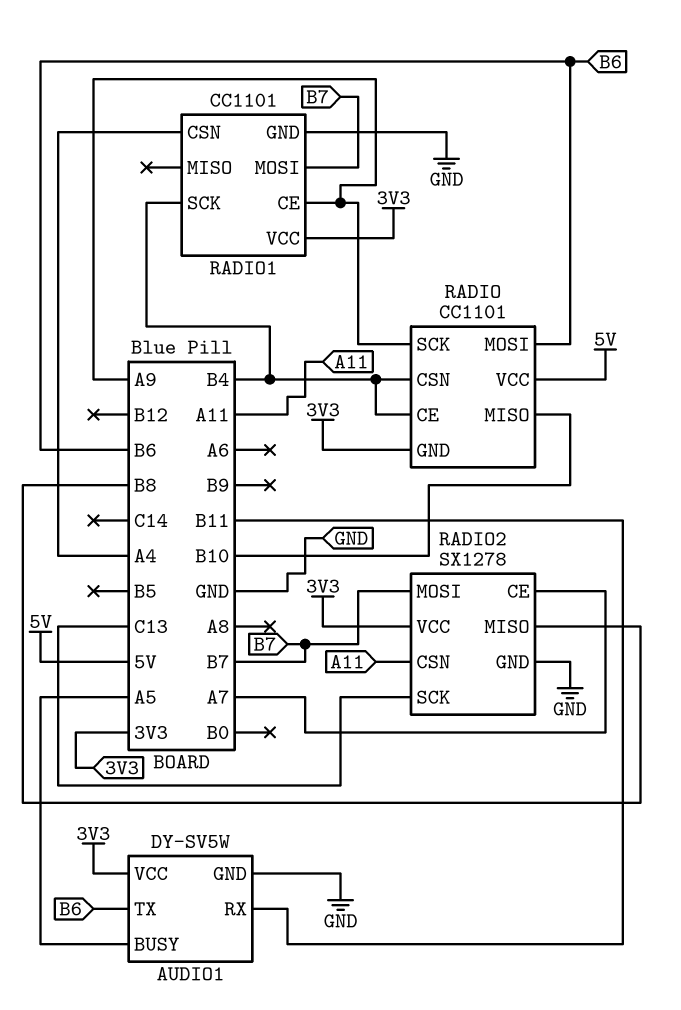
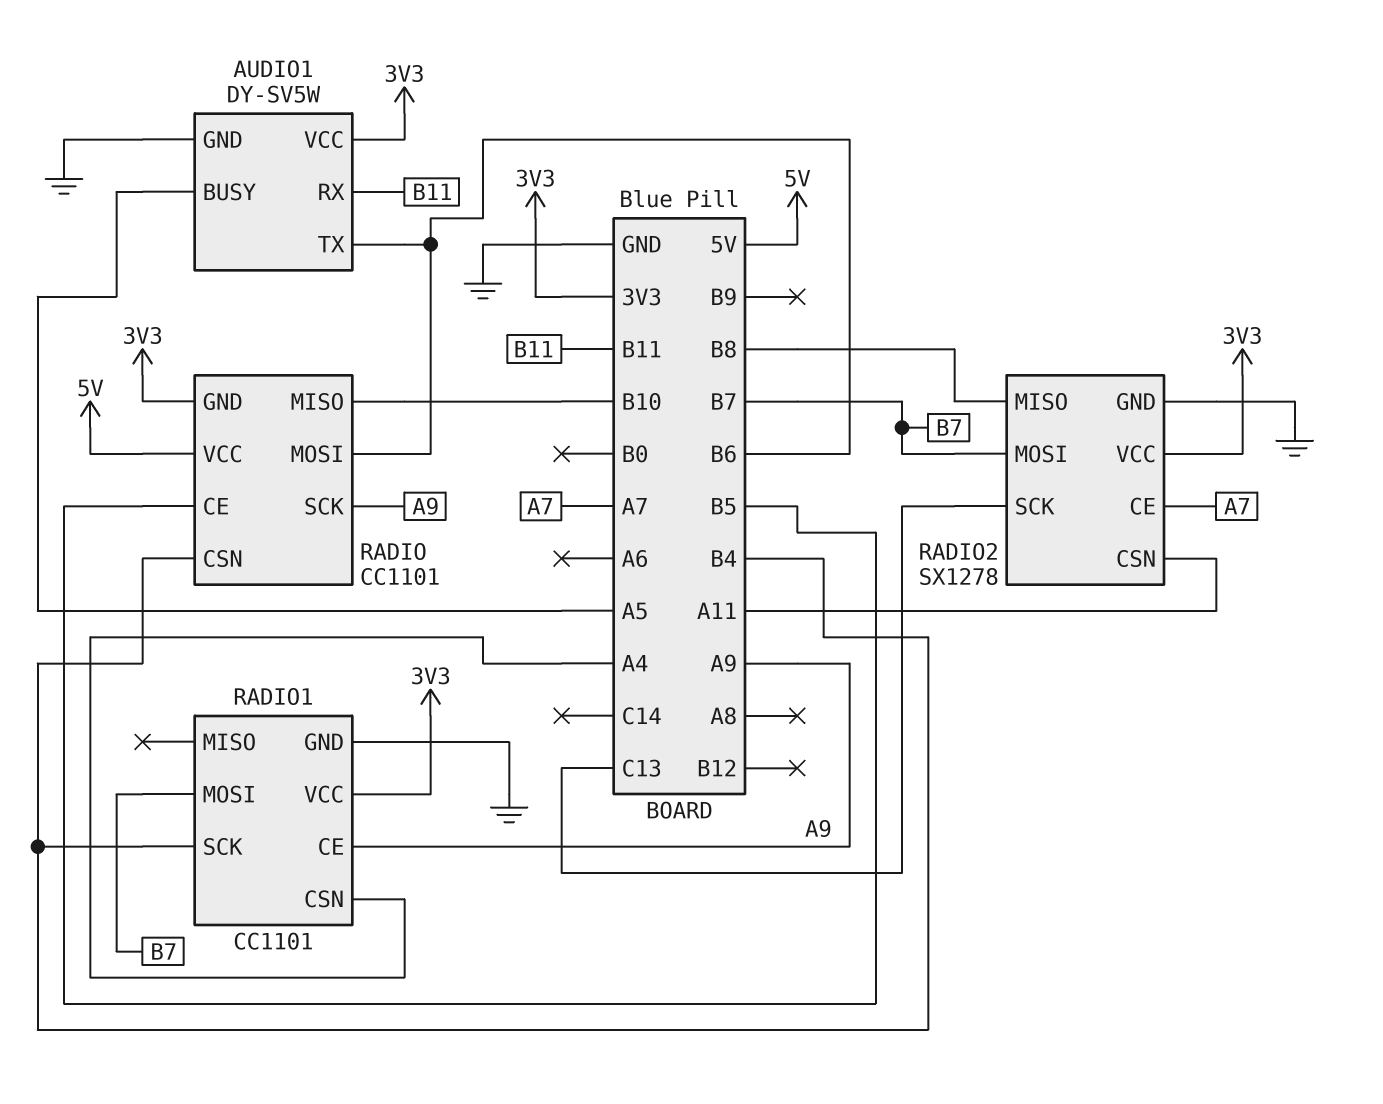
RADIO pin CE: B4 -> B5

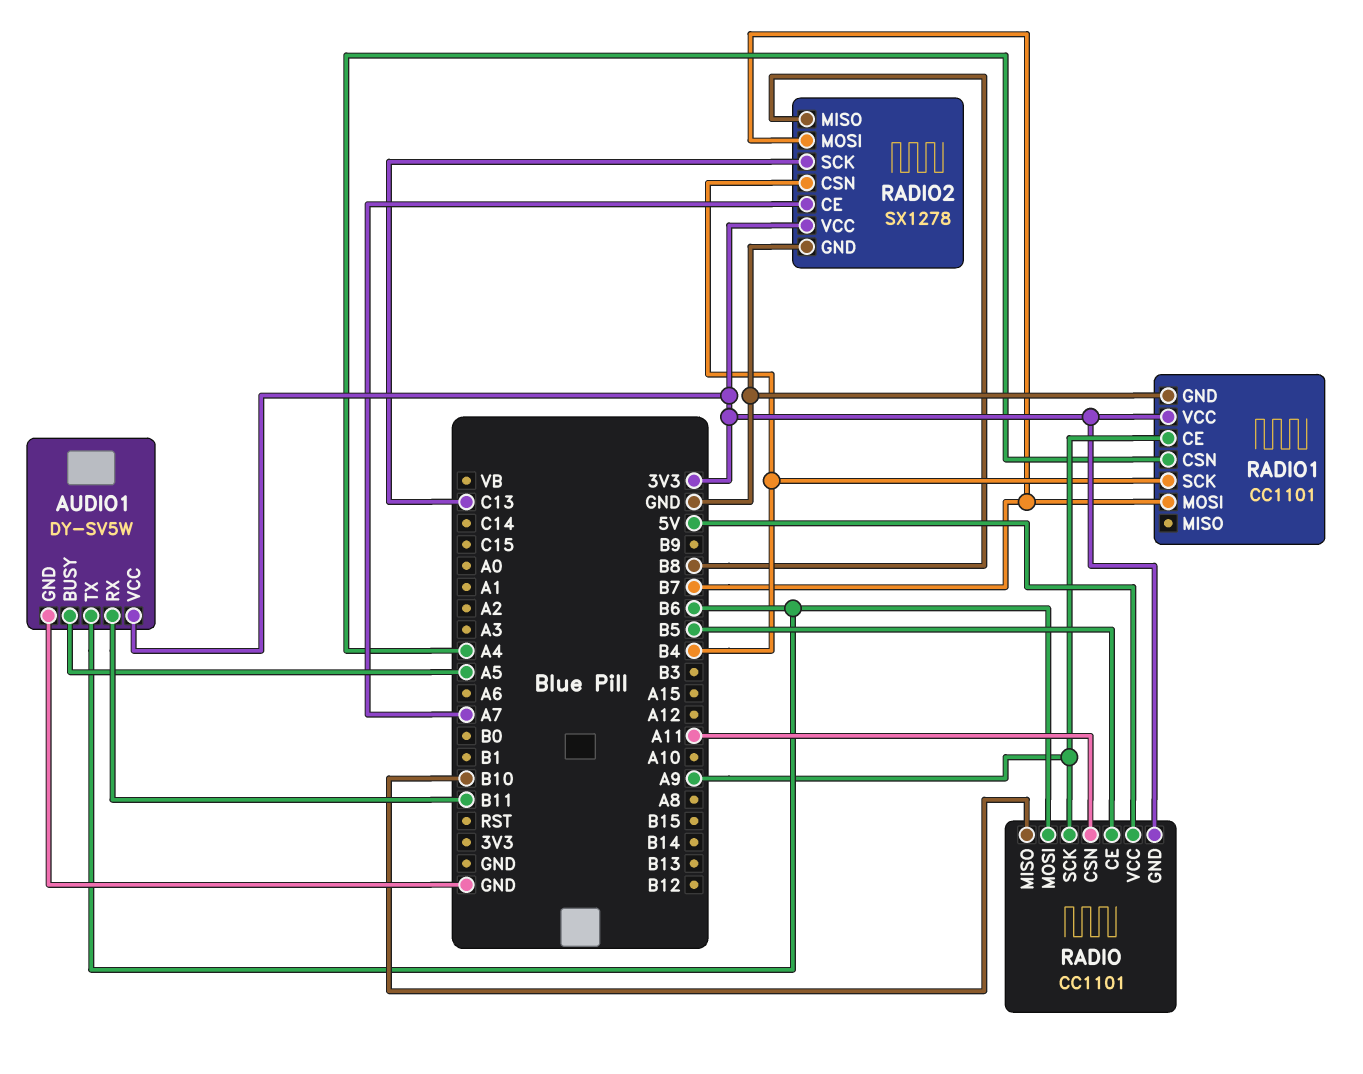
RADIO pin CSN: B4 -> A11
RADIO2 pin CSN: A11 -> B4

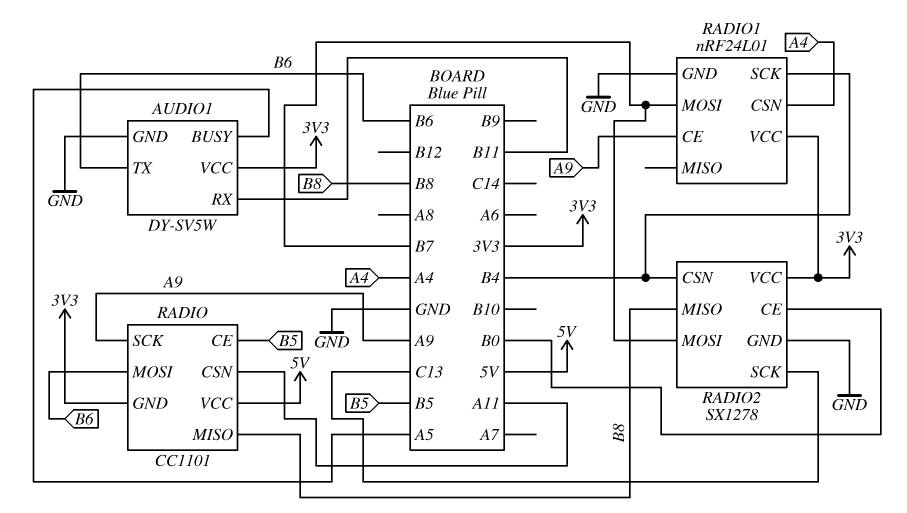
RADIO pin MISO: B10 -> B8
RADIO1: CC1101 -> nRF24L01
RADIO2 pin CE: A7 -> B0

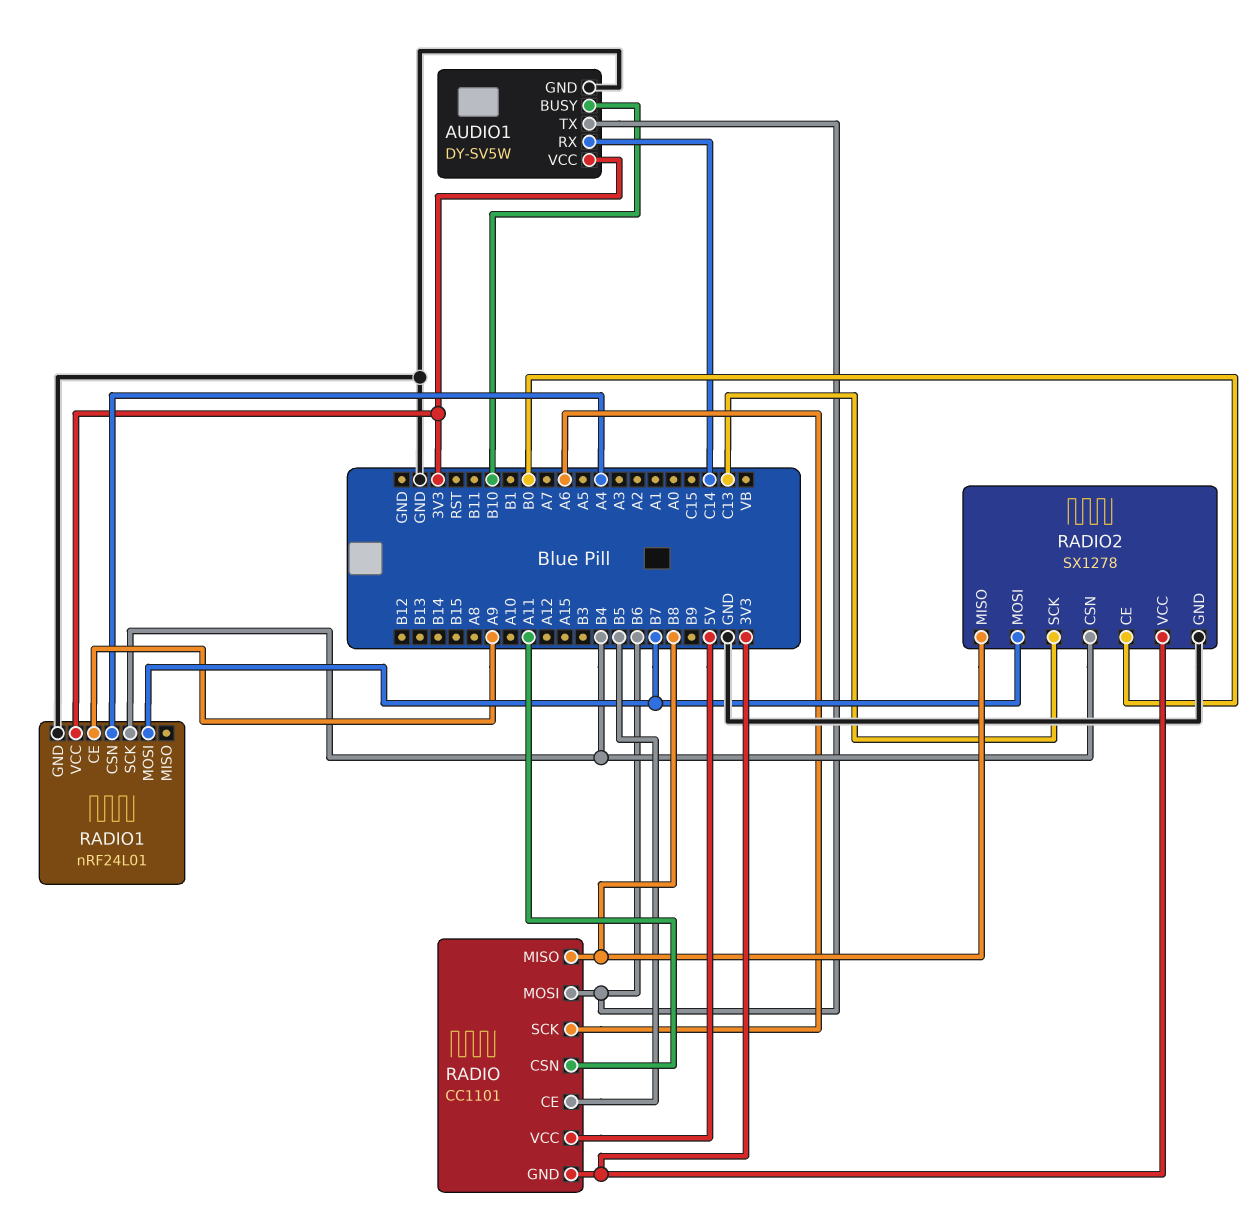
AUDIO1 pin BUSY: A5 -> B10
AUDIO1 pin RX: B11 -> C14
RADIO pin SCK: A9 -> A6

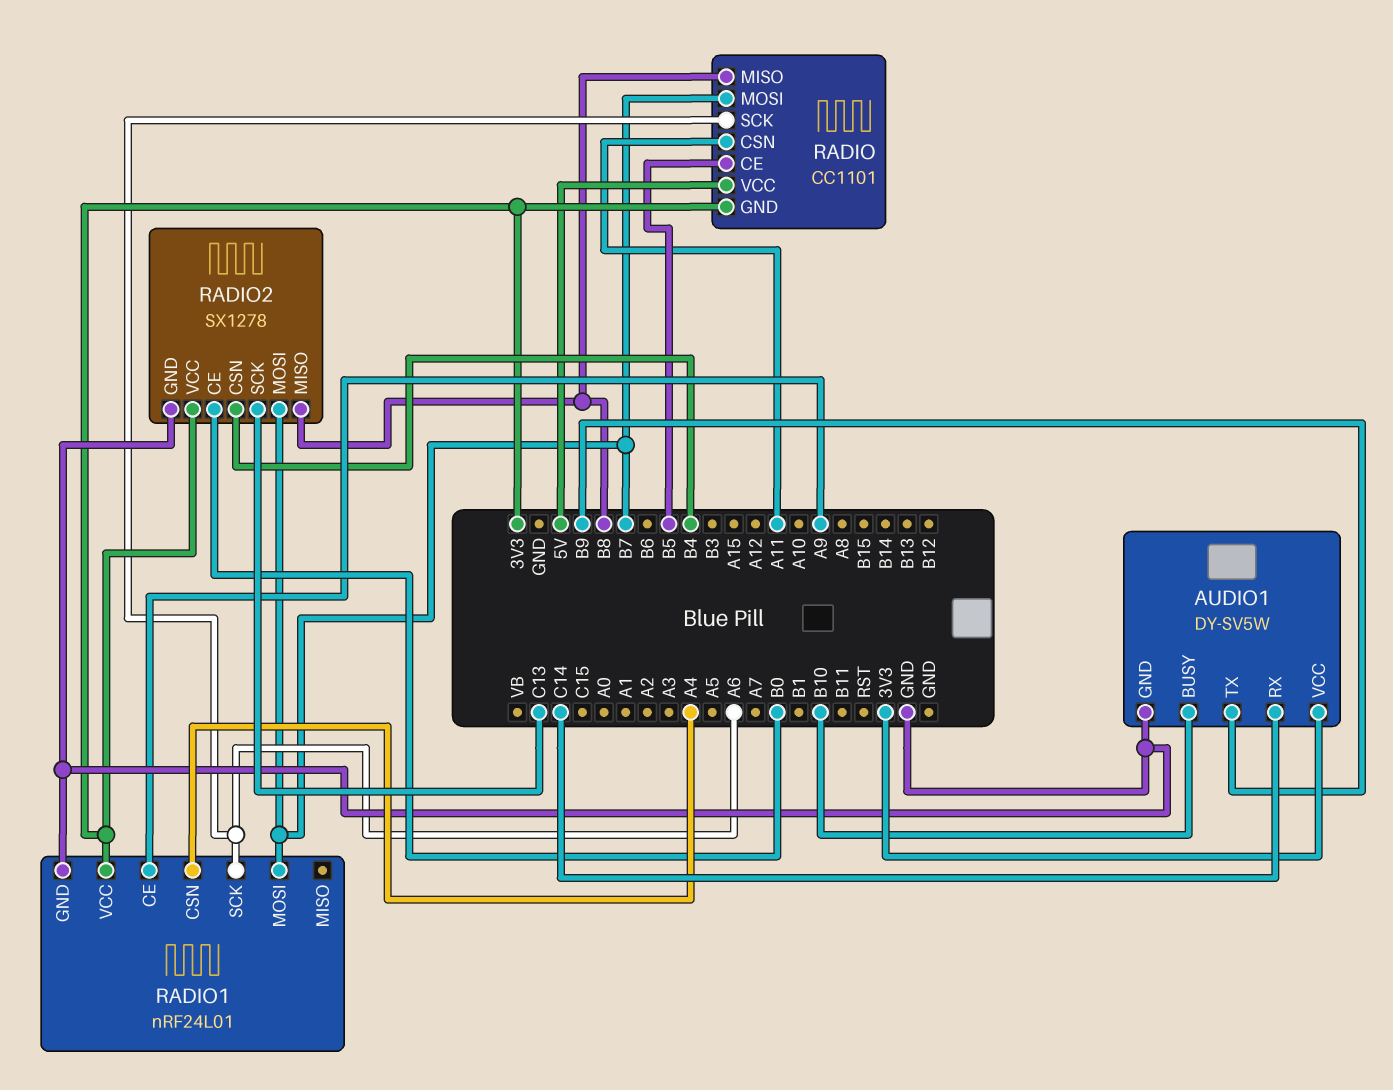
AUDIO1 pin TX: B6 -> B9
RADIO pin MOSI: B6 -> B7
RADIO1 pin SCK: B4 -> A6

